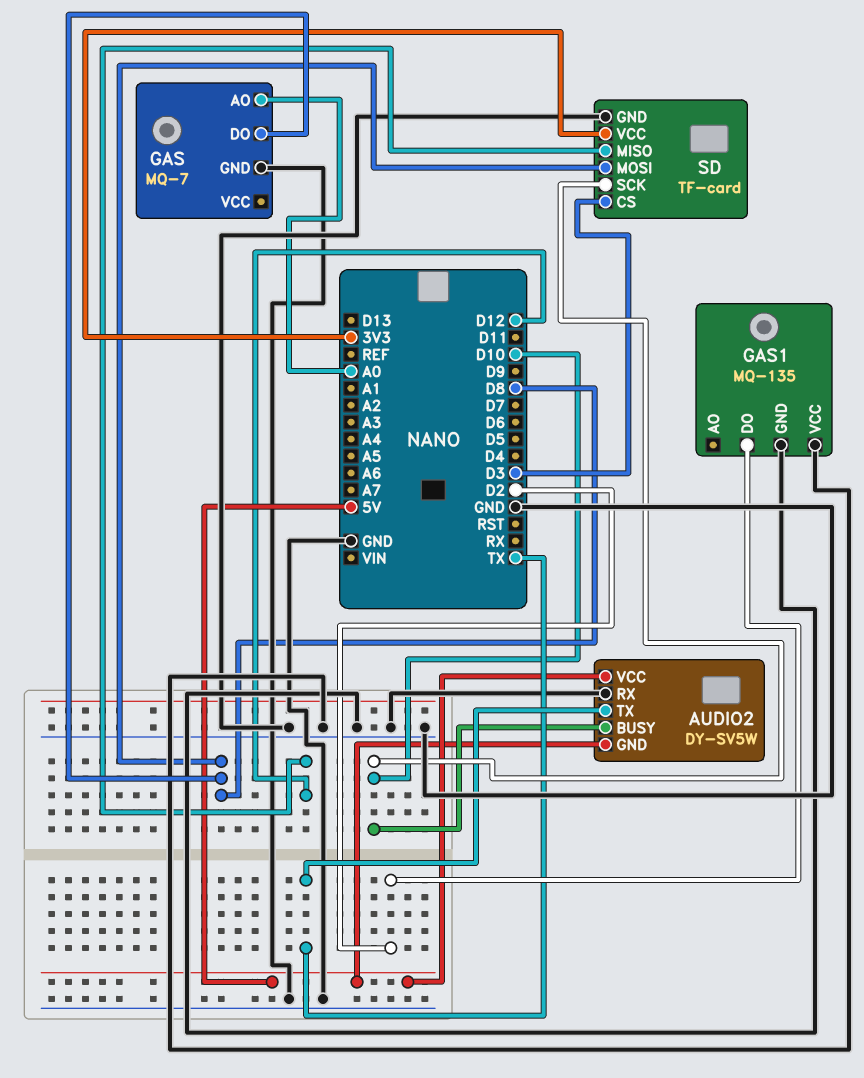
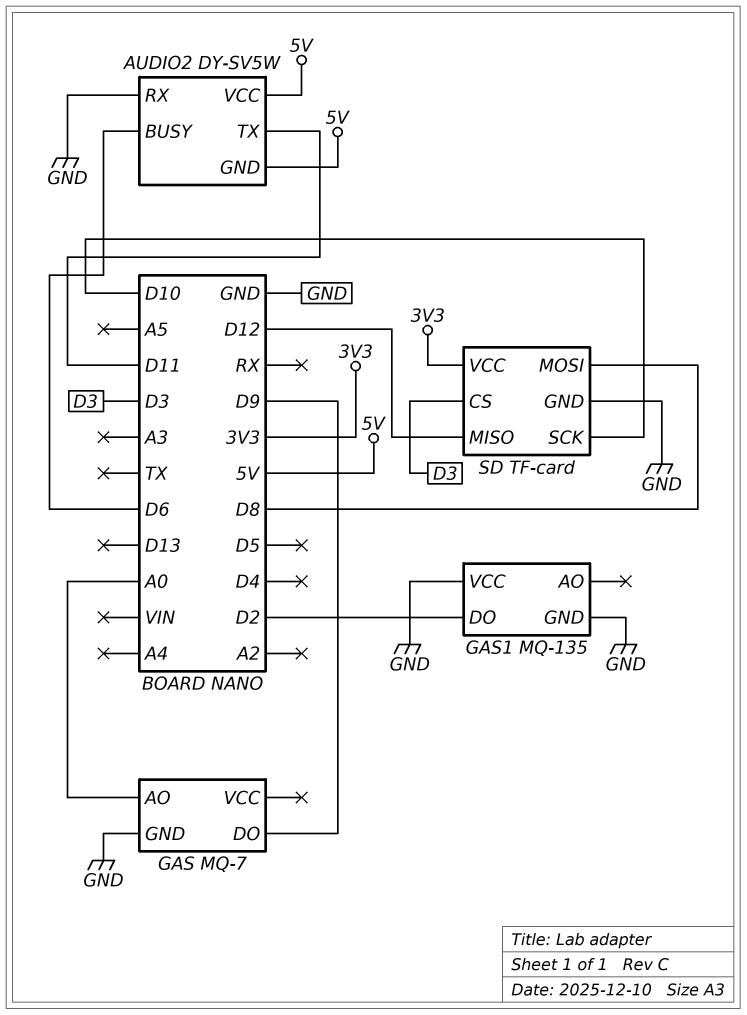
AUDIO2 pin BUSY: D10 -> D6
AUDIO2 pin TX: TX -> D11
GAS pin DO: D8 -> D9

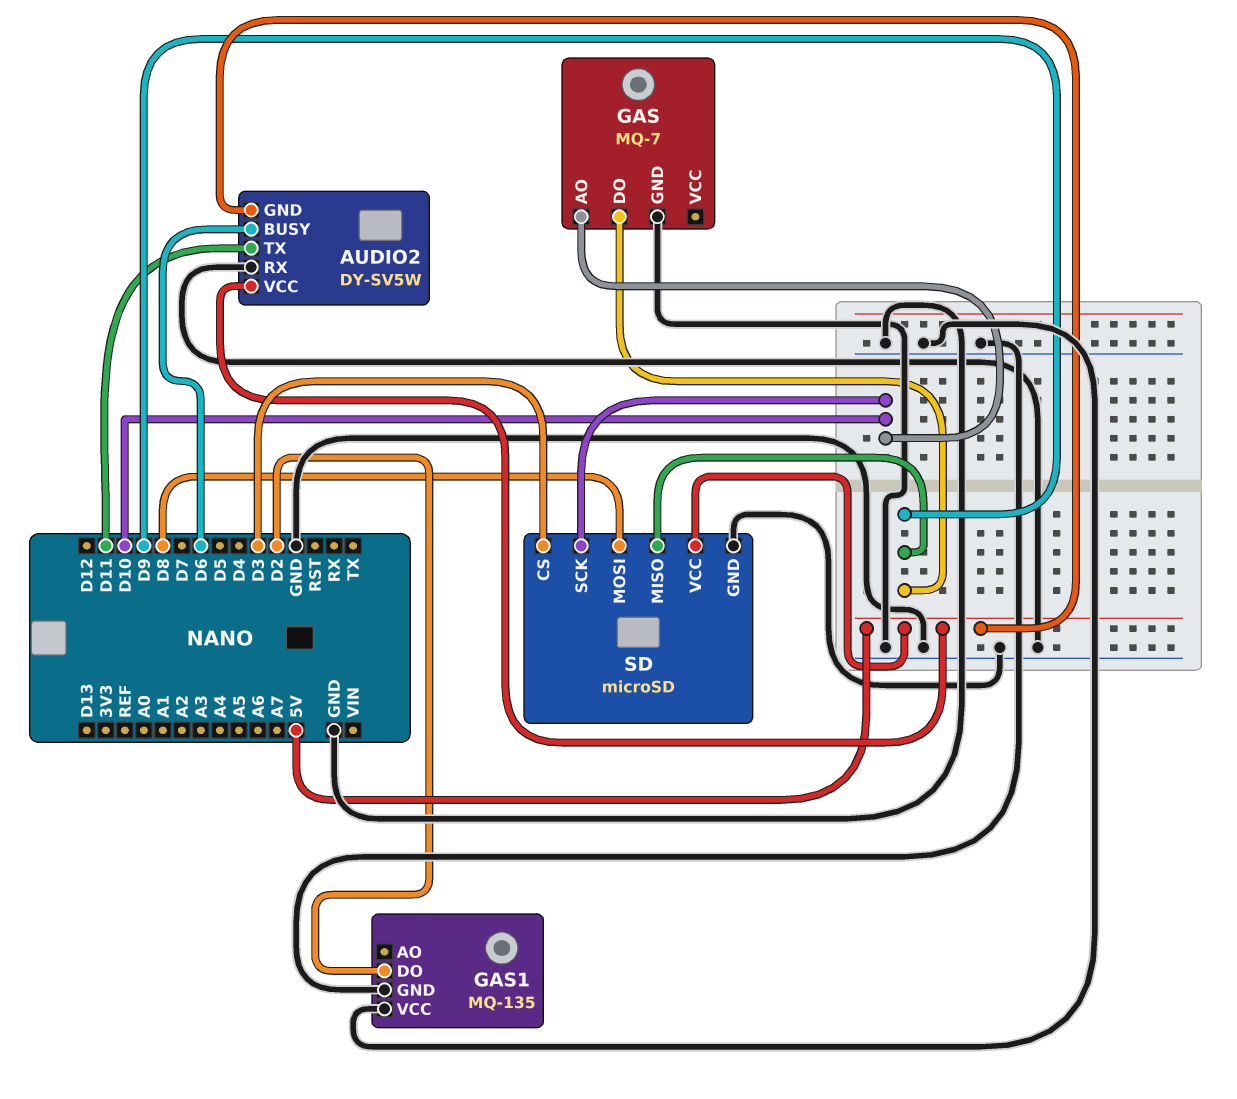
GAS pin AO: A0 -> D10
SD: TF-card -> microSD
SD pin MISO: D12 -> D9
SD pin VCC: 3V3 -> 5V

